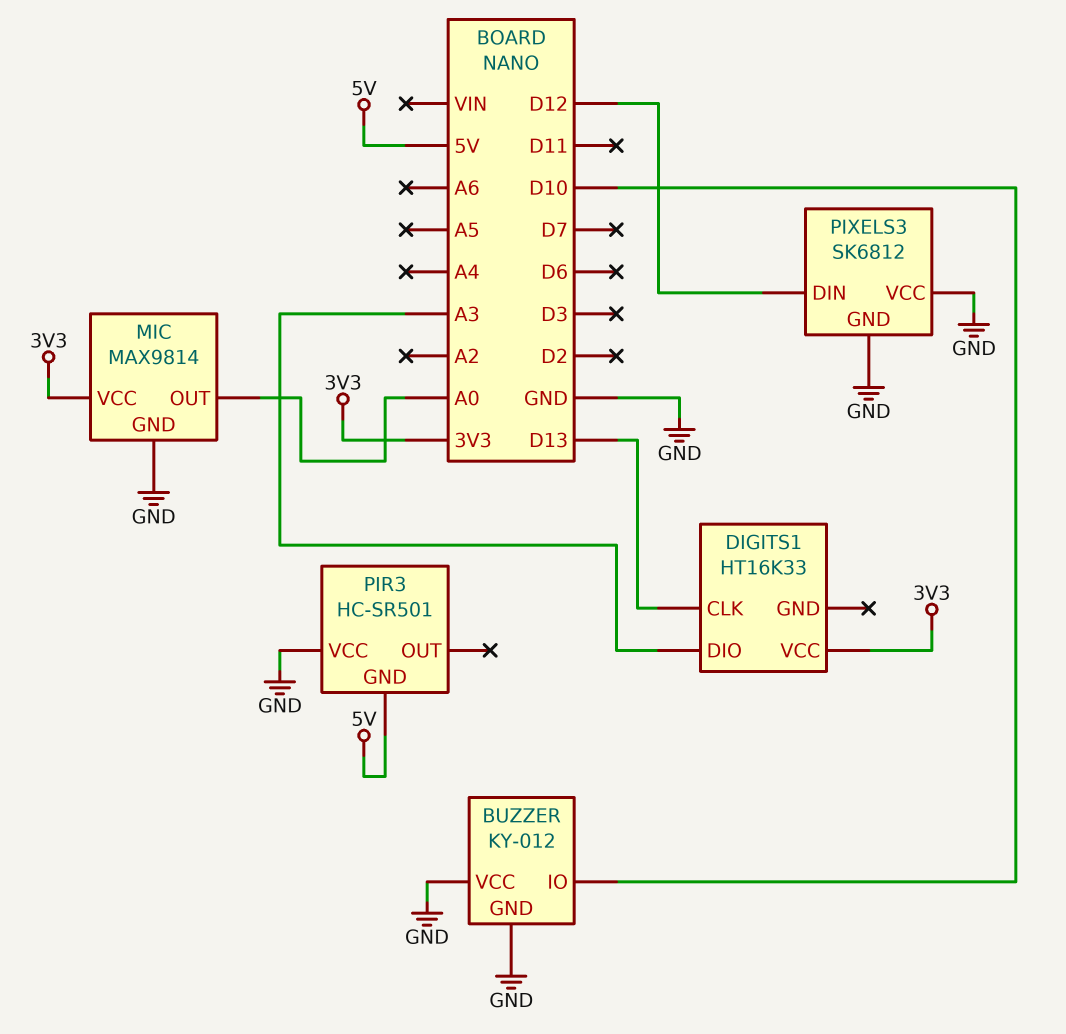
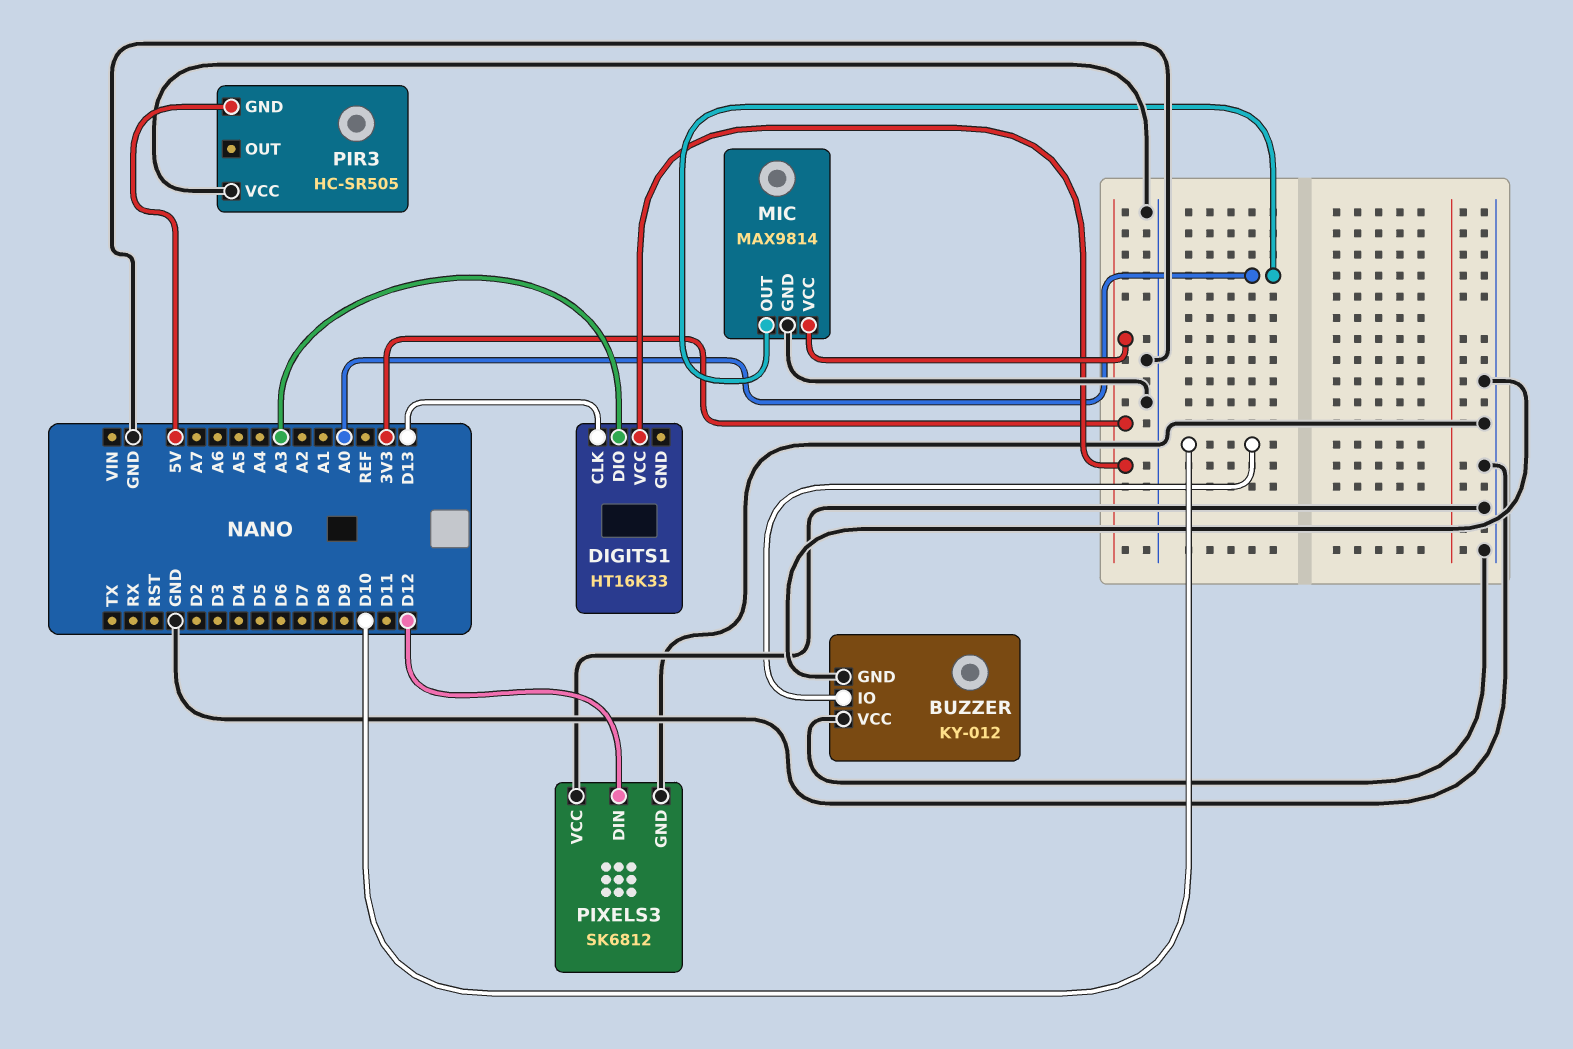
PIR3: HC-SR501 -> HC-SR505

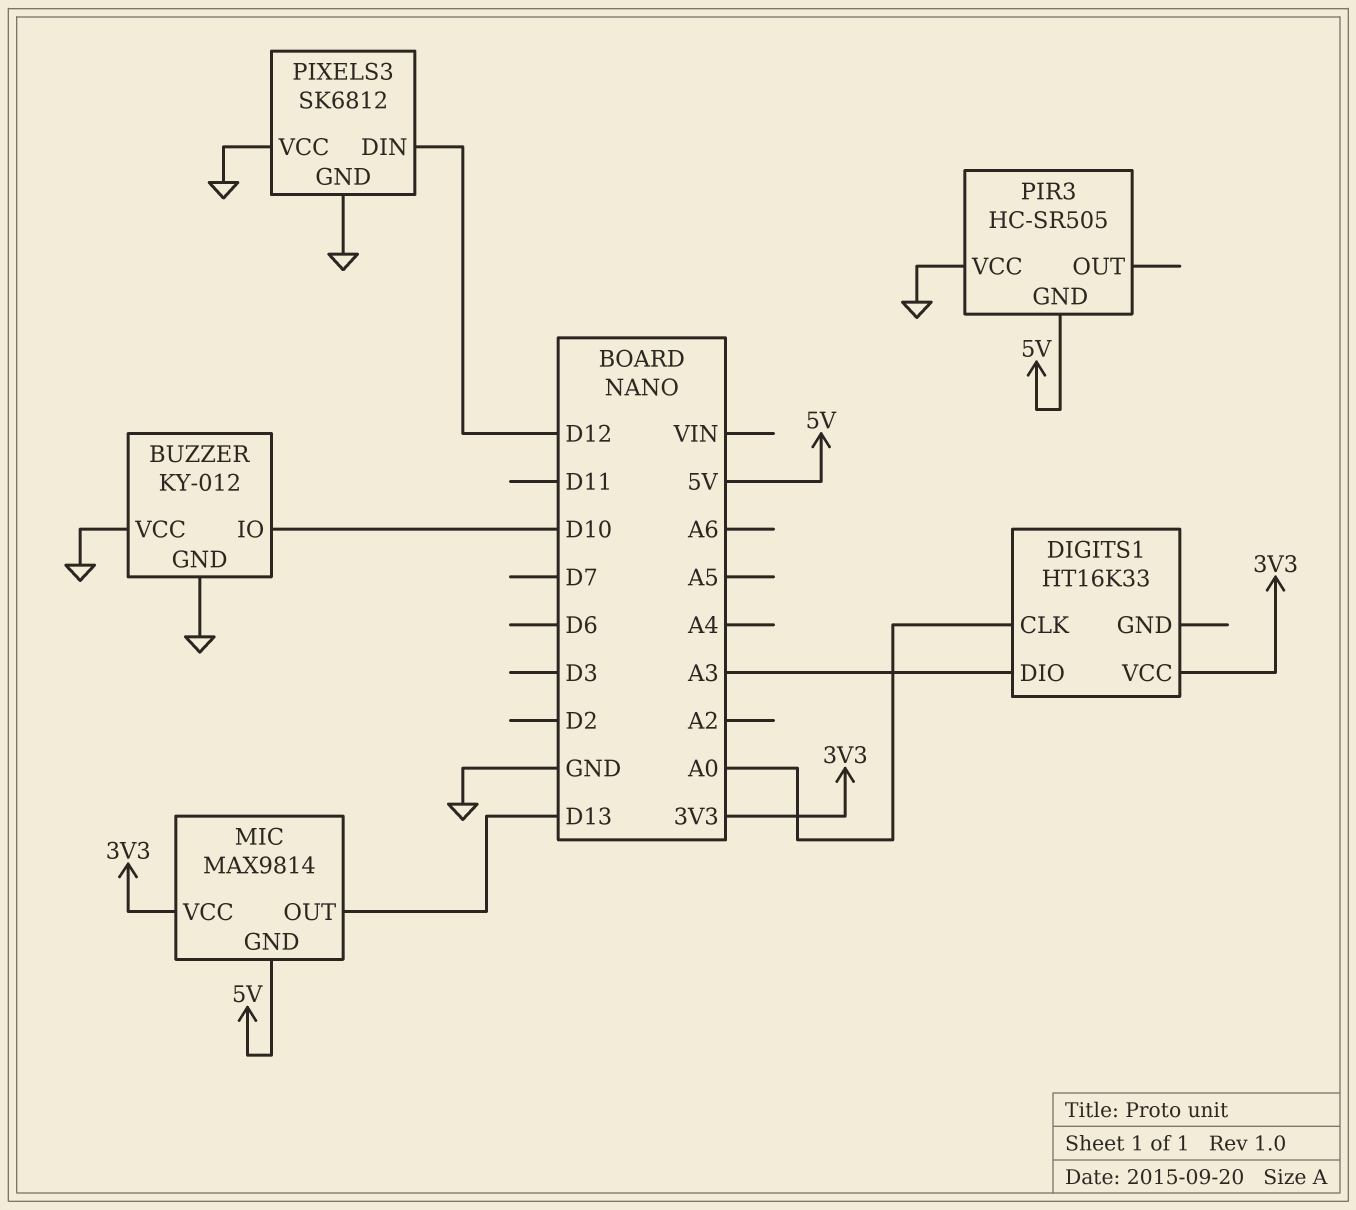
DIGITS1 pin CLK: D13 -> A0
MIC pin GND: GND -> 5V
MIC pin OUT: A0 -> D13

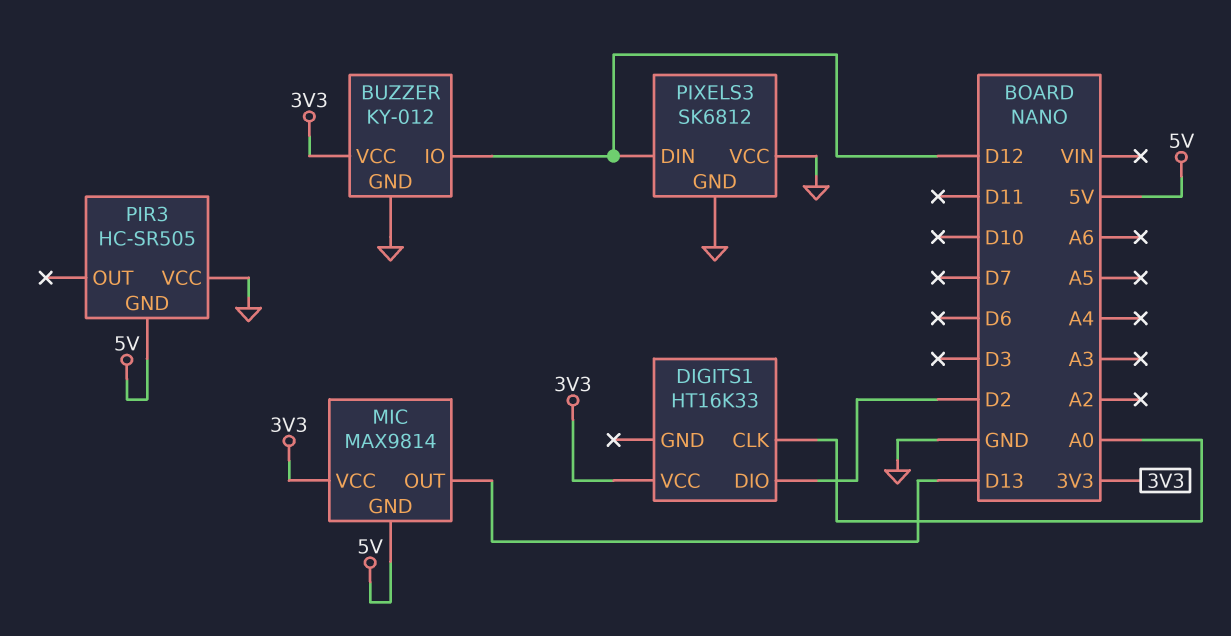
BUZZER pin IO: D10 -> D12
BUZZER pin VCC: GND -> 3V3
DIGITS1 pin DIO: A3 -> D2

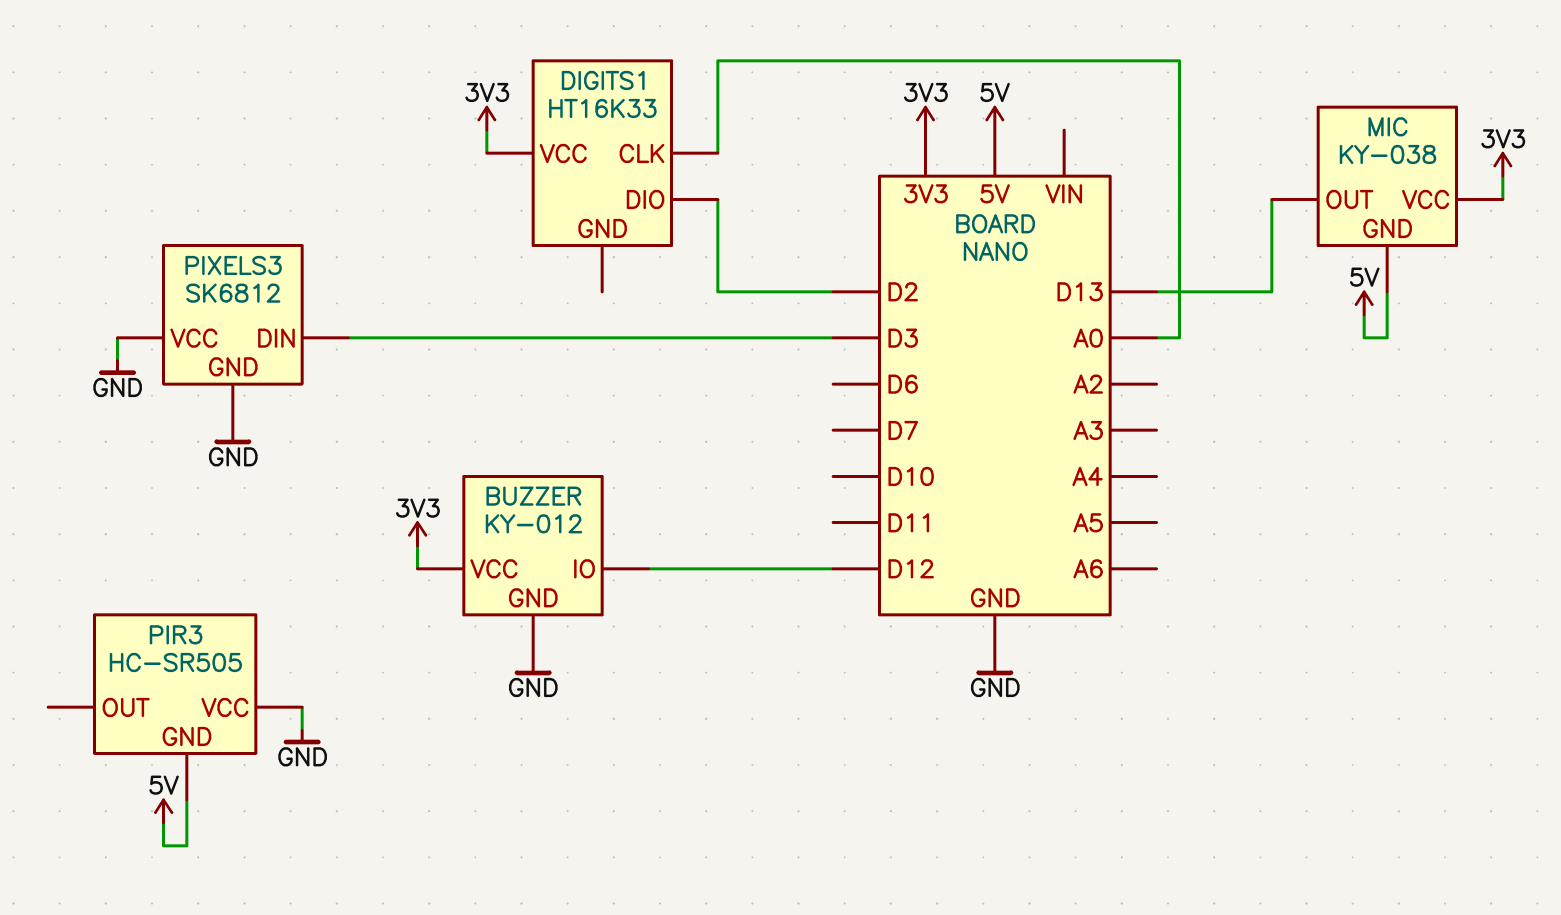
MIC: MAX9814 -> KY-038
PIXELS3 pin DIN: D12 -> D3

